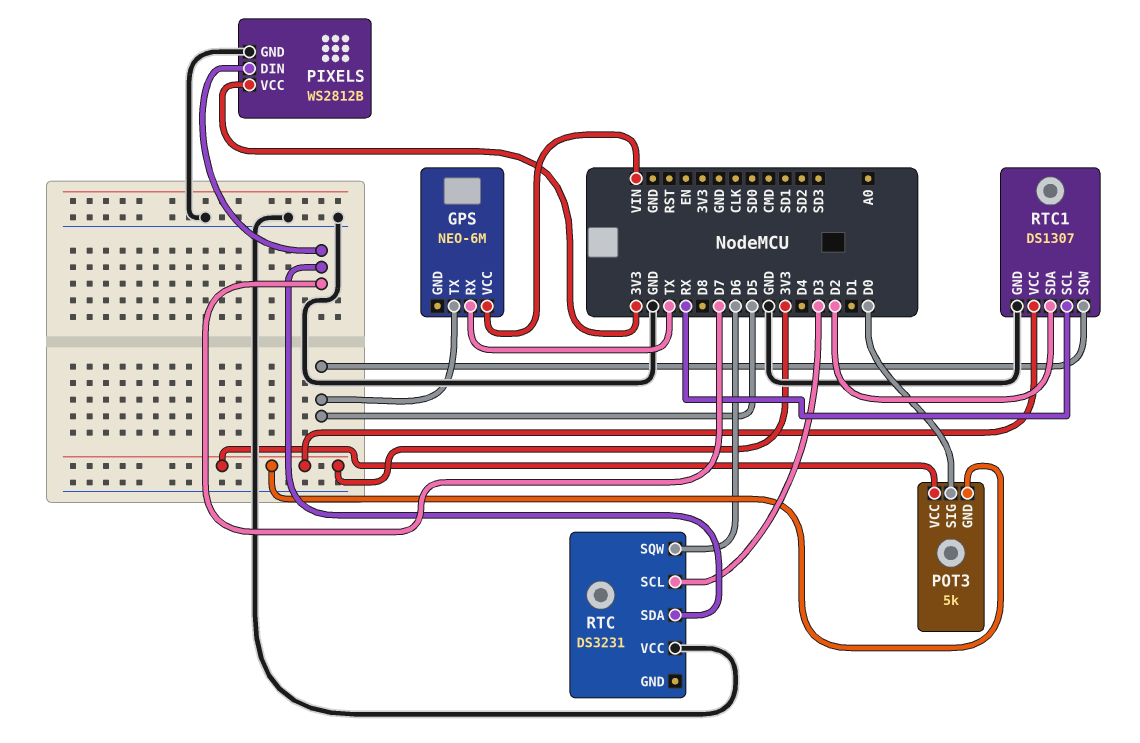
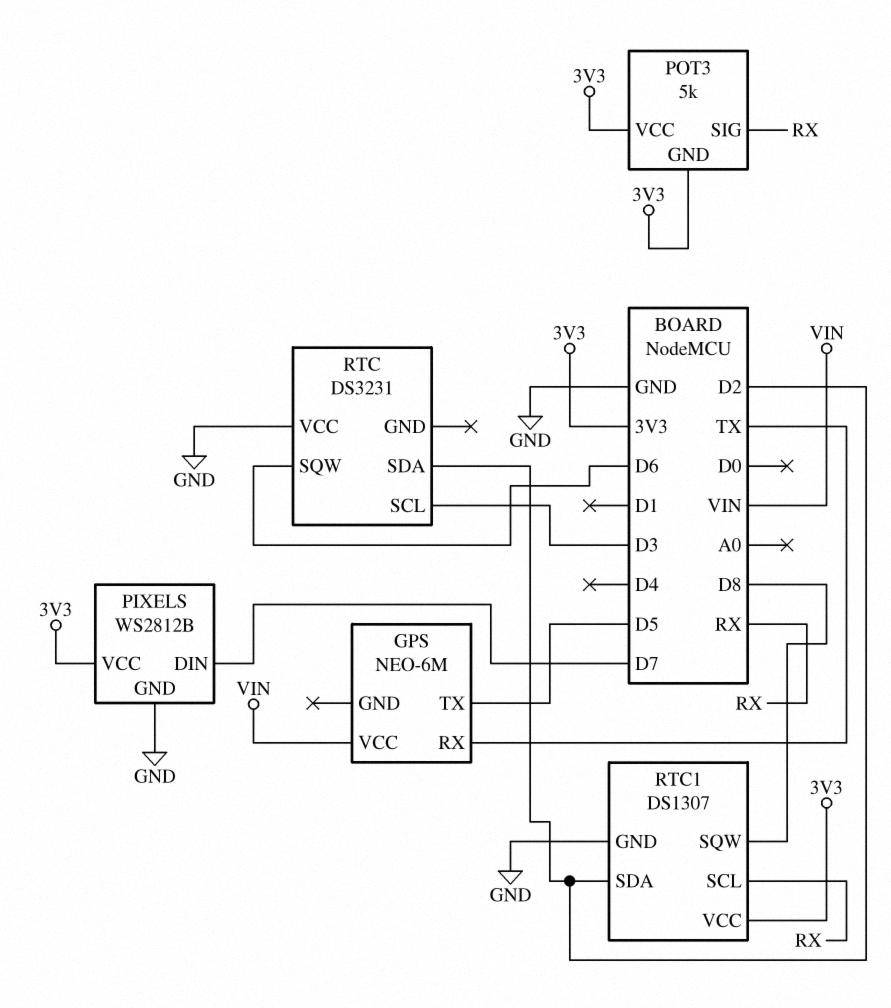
POT3 pin SIG: D0 -> RX
RTC pin SDA: D7 -> D2
RTC1 pin SQW: D5 -> D8

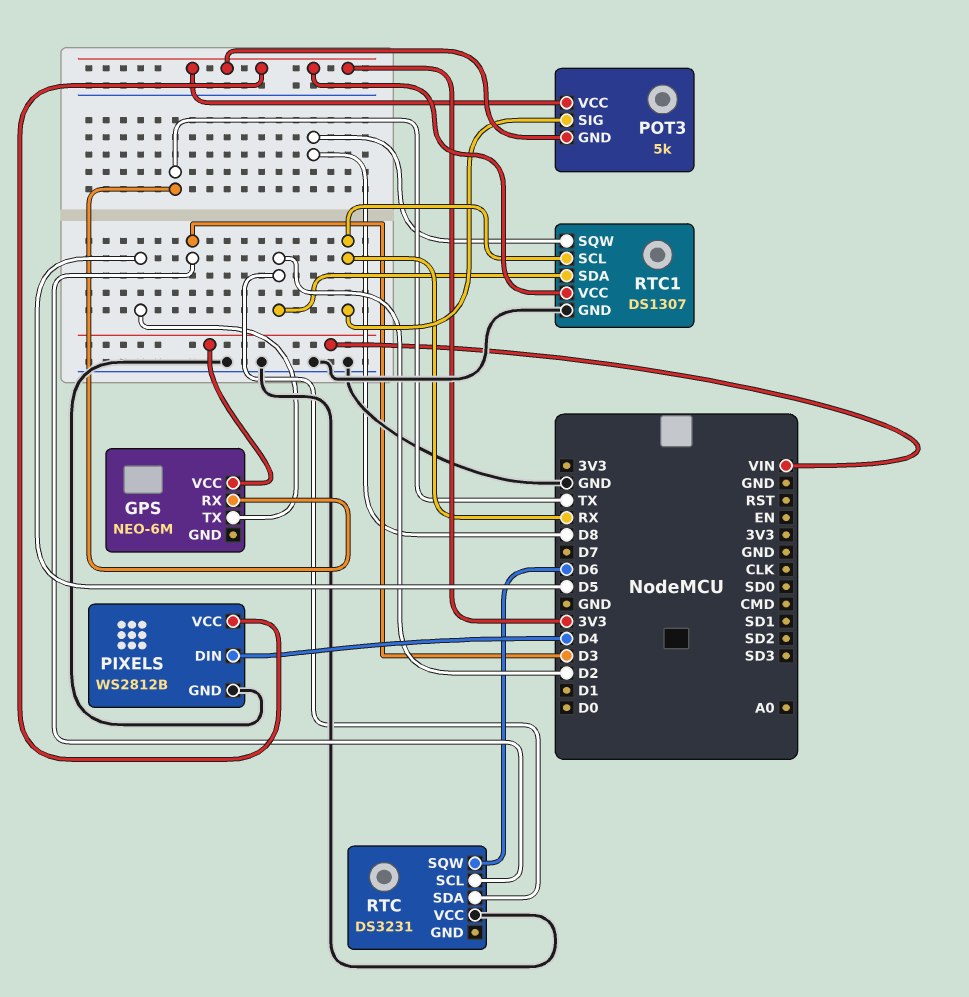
PIXELS pin DIN: D7 -> D4

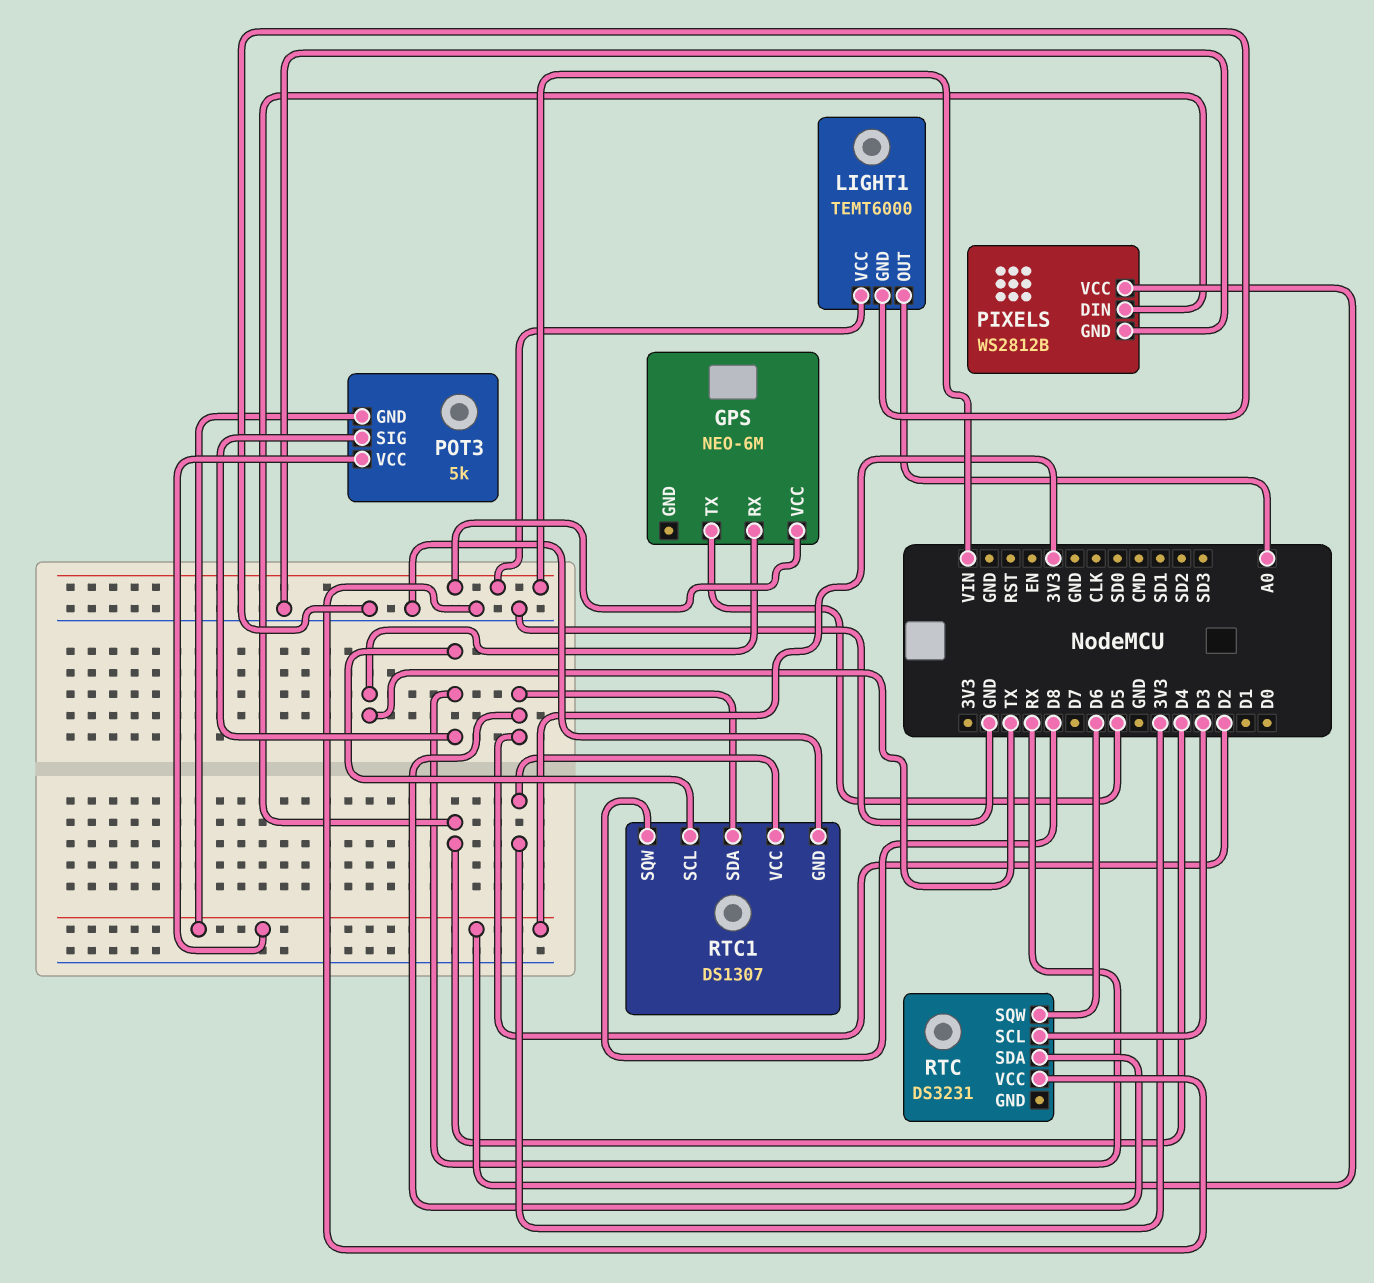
LIGHT1: none -> TEMT6000
LIGHT1 pin GND: none -> GND
LIGHT1 pin OUT: none -> A0
LIGHT1 pin VCC: none -> VIN

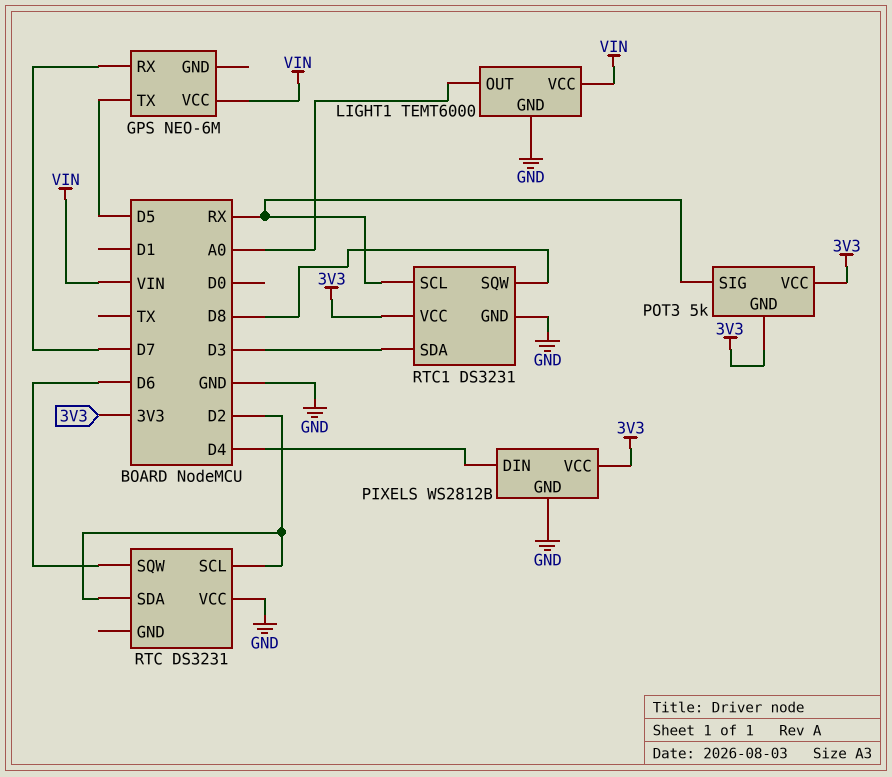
GPS pin RX: TX -> D7
RTC pin SCL: D3 -> D2
RTC1: DS1307 -> DS3231
RTC1 pin SDA: D2 -> D3

